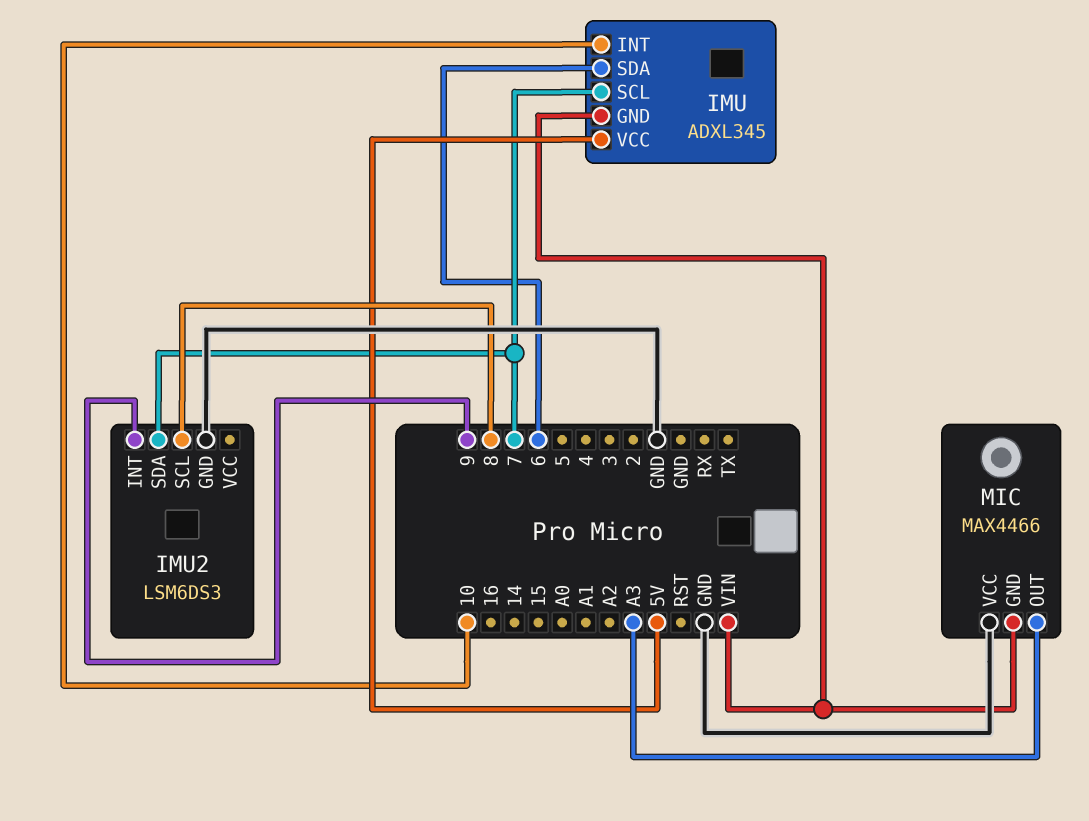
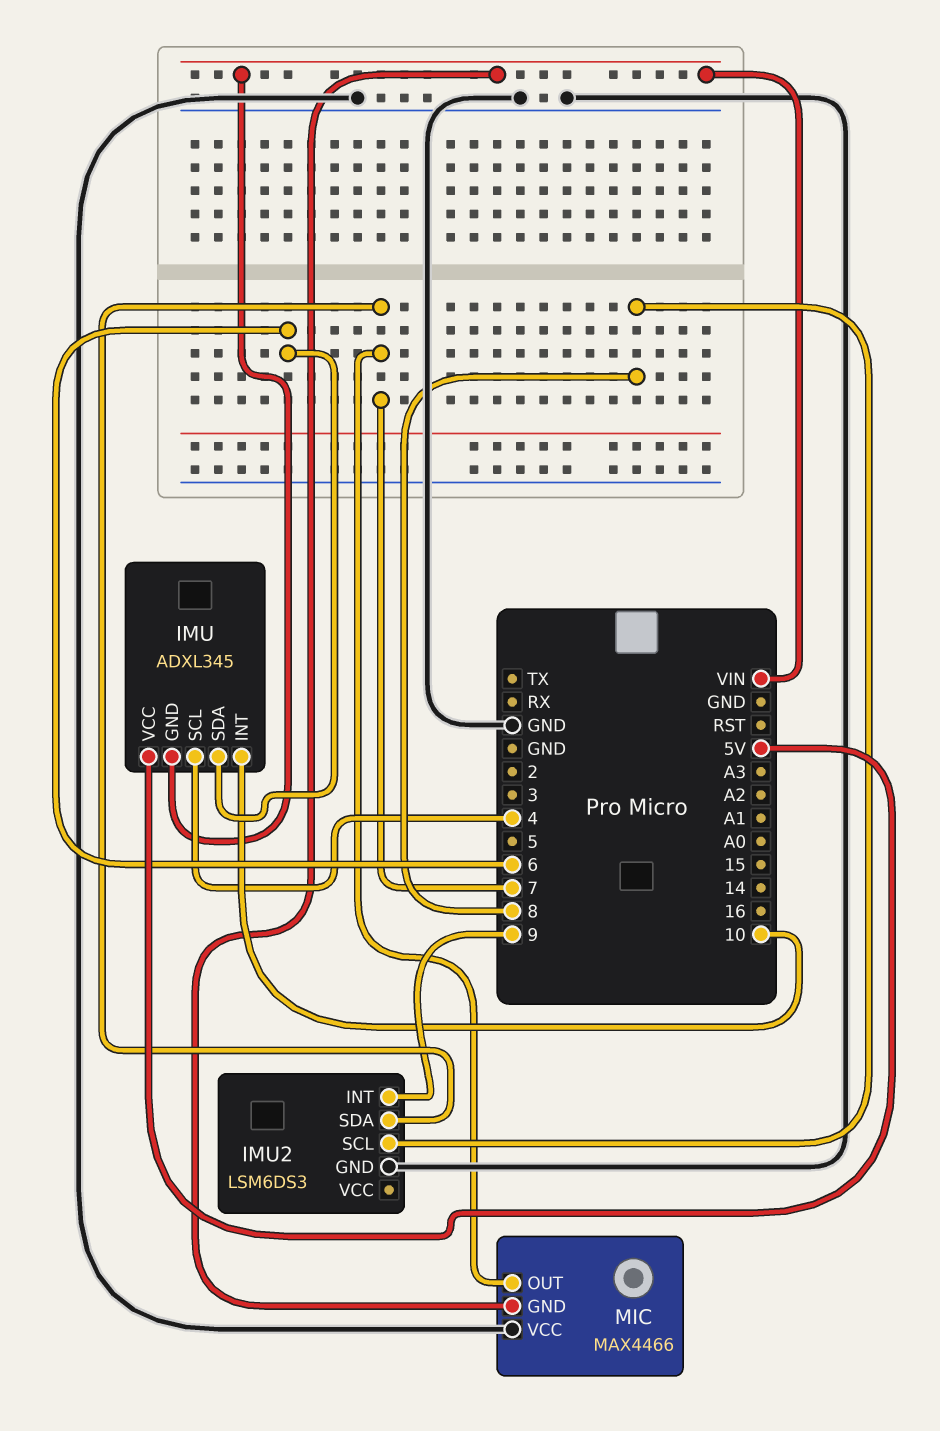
IMU pin SCL: 7 -> 4
MIC pin OUT: A3 -> 7

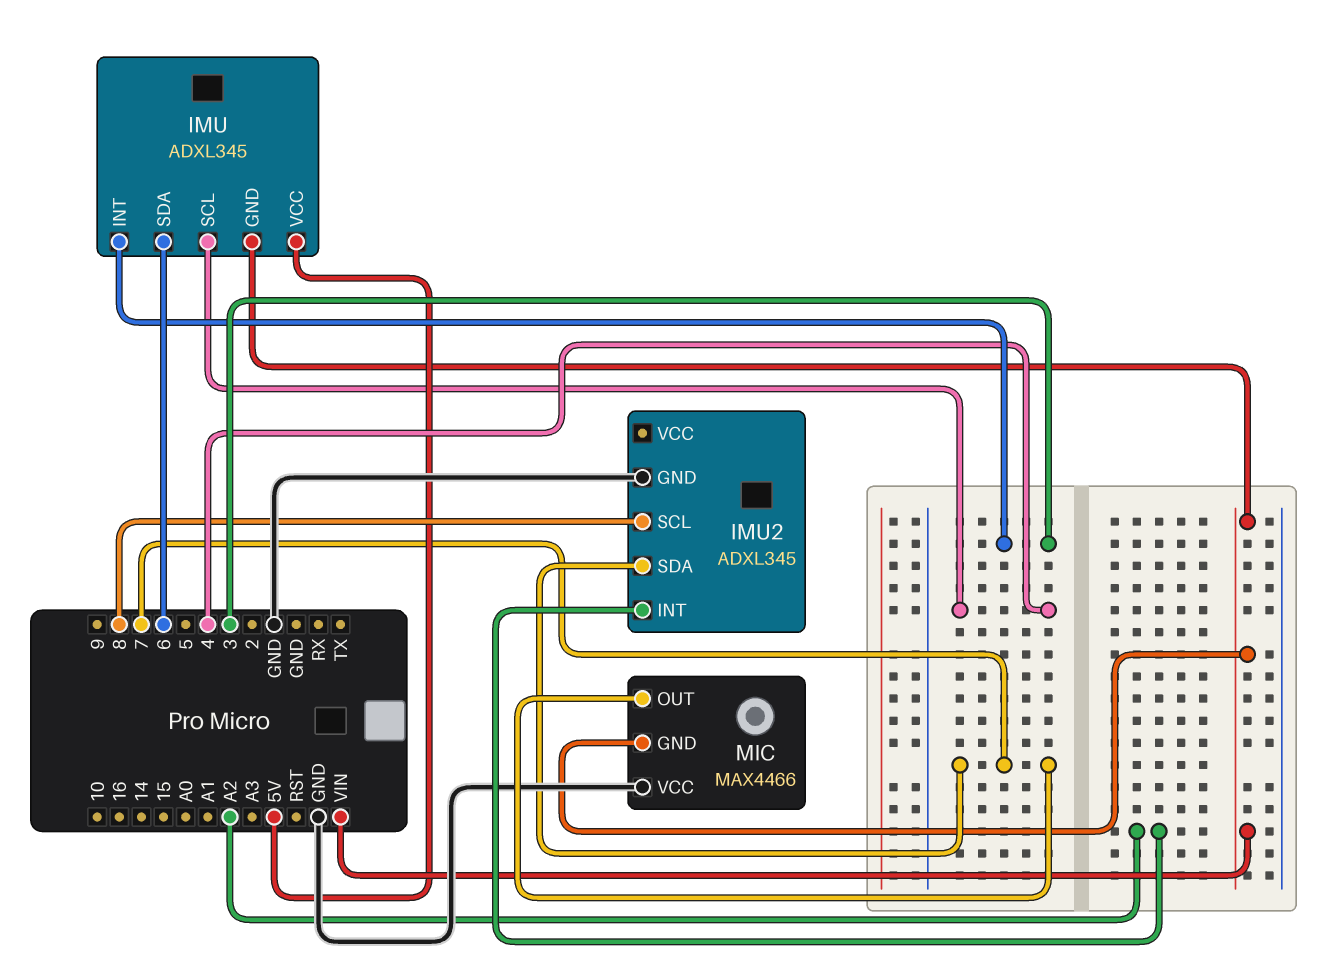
IMU pin INT: 10 -> 3
IMU2: LSM6DS3 -> ADXL345
IMU2 pin INT: 9 -> A2

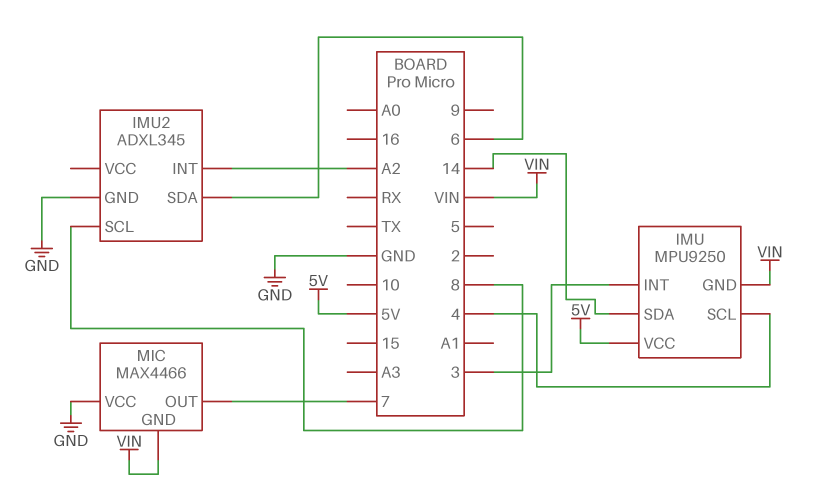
IMU: ADXL345 -> MPU9250
IMU pin SDA: 6 -> 14
IMU2 pin SDA: 7 -> 6

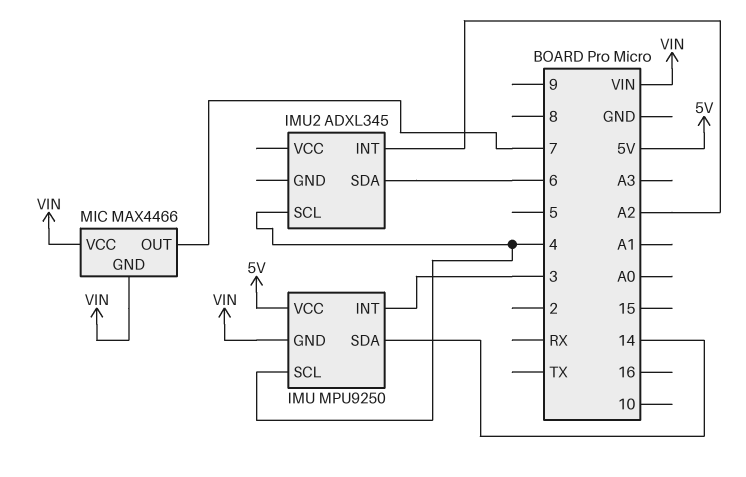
IMU2 pin GND: GND -> none
IMU2 pin SCL: 8 -> 4
MIC pin VCC: GND -> VIN

